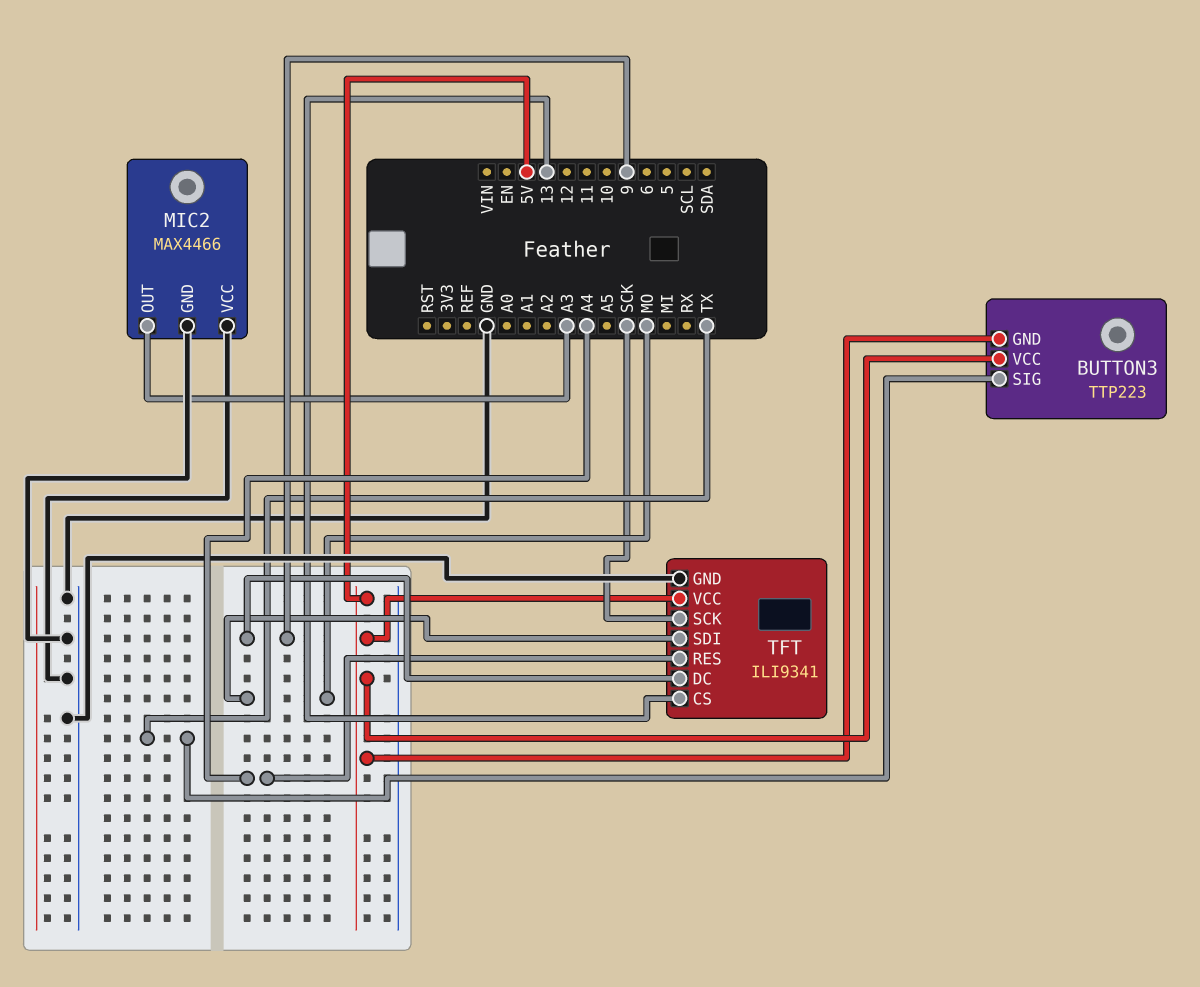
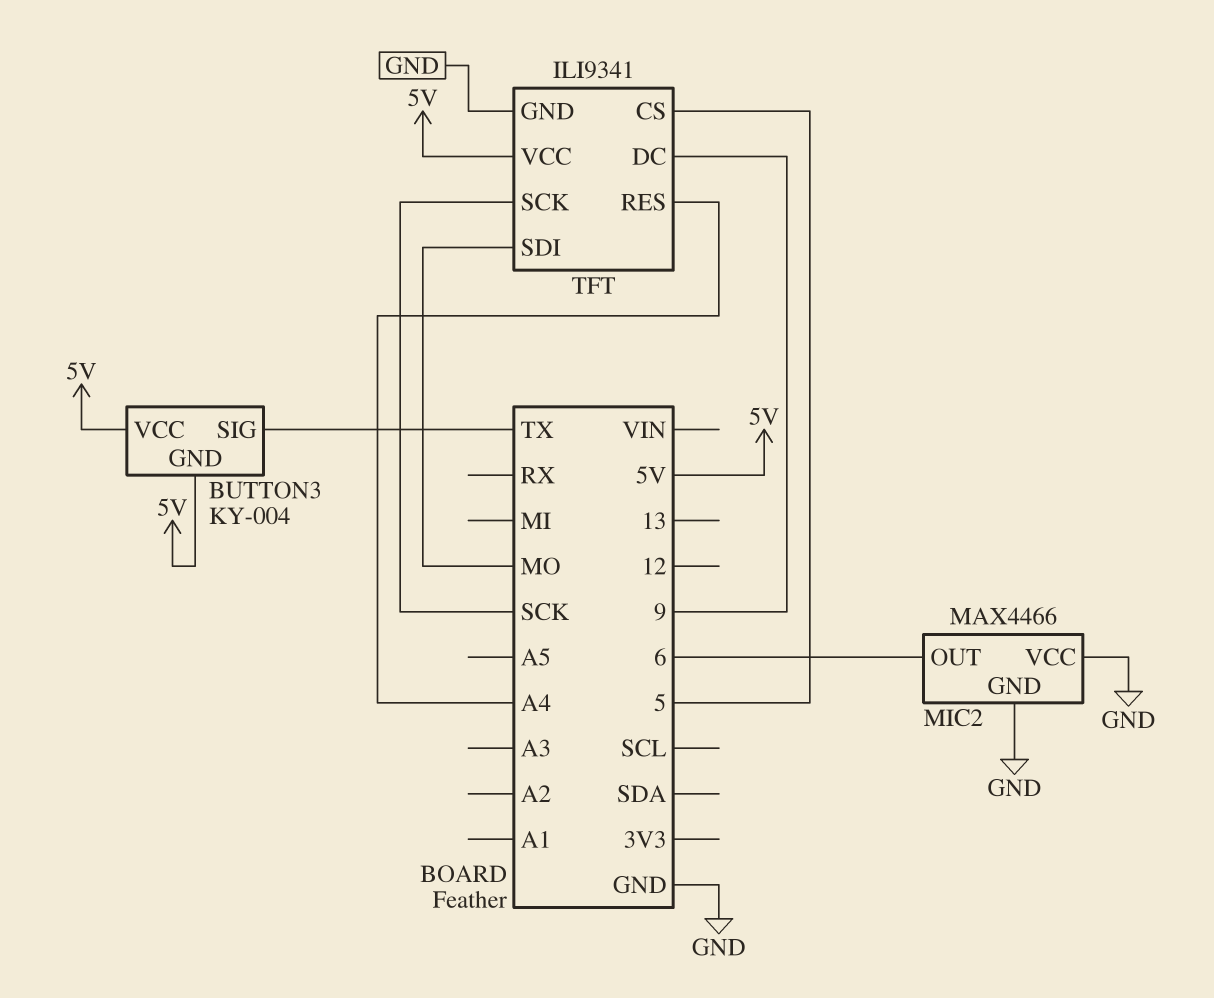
BUTTON3: TTP223 -> KY-004
MIC2 pin OUT: A3 -> 6
TFT pin CS: 13 -> 5

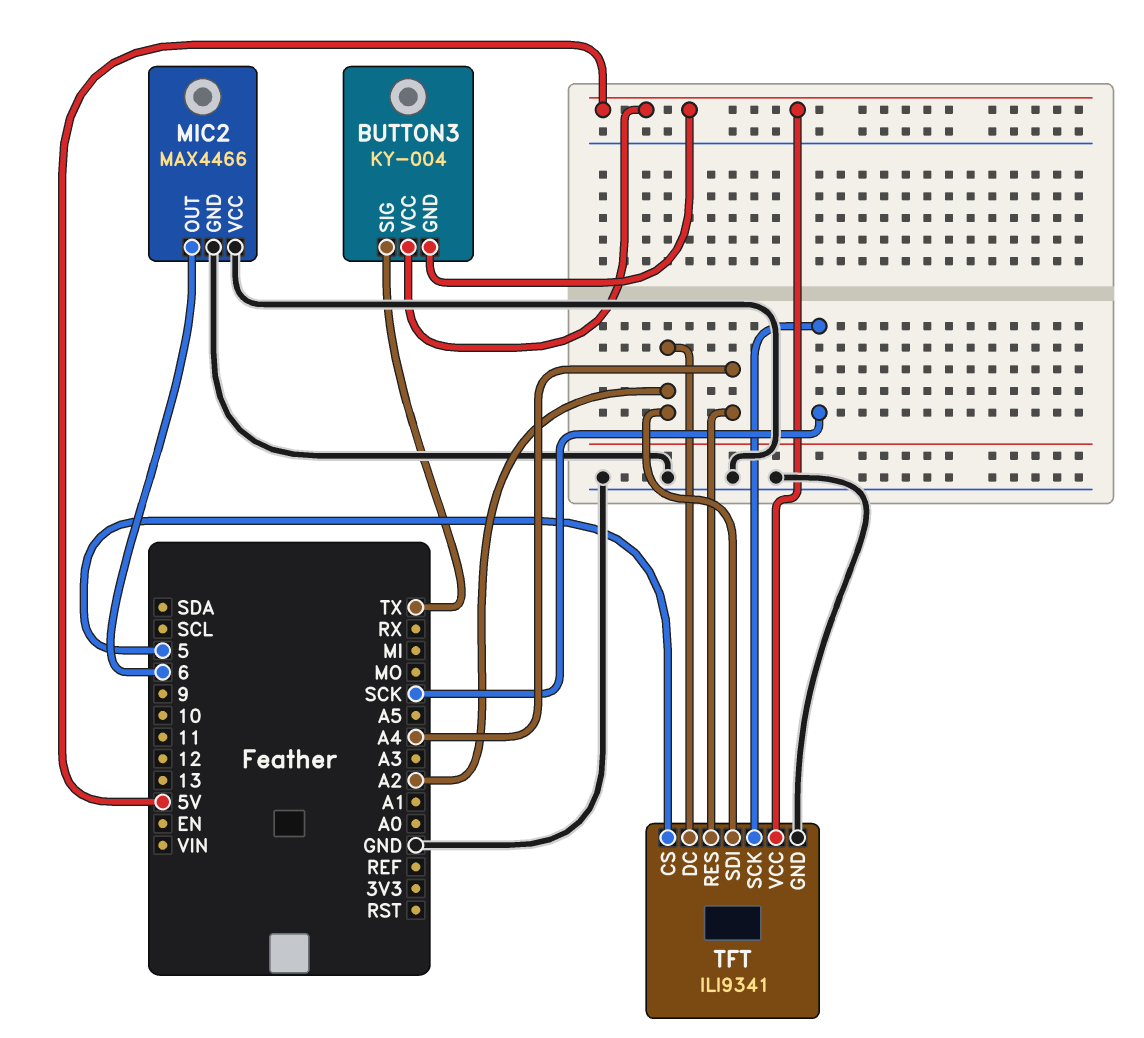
TFT pin DC: 9 -> A2
TFT pin SDI: MO -> A2

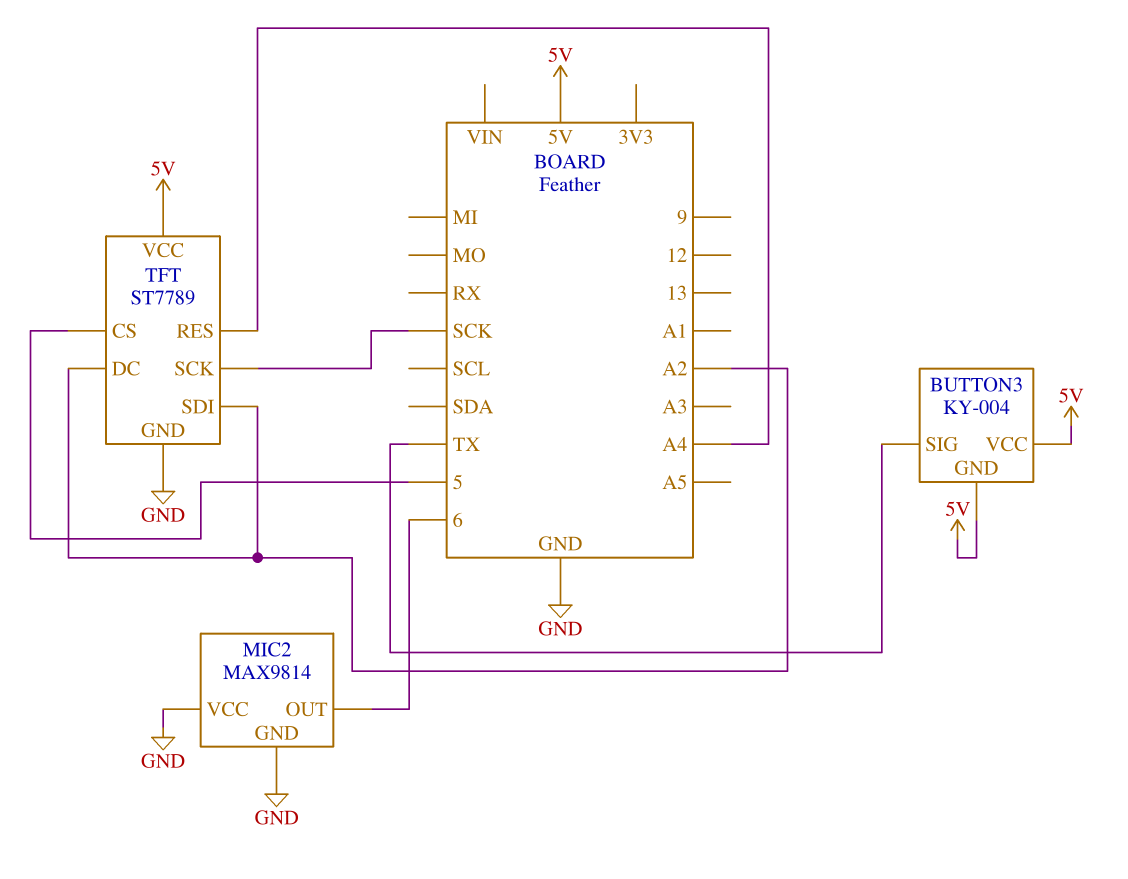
MIC2: MAX4466 -> MAX9814
TFT: ILI9341 -> ST7789

